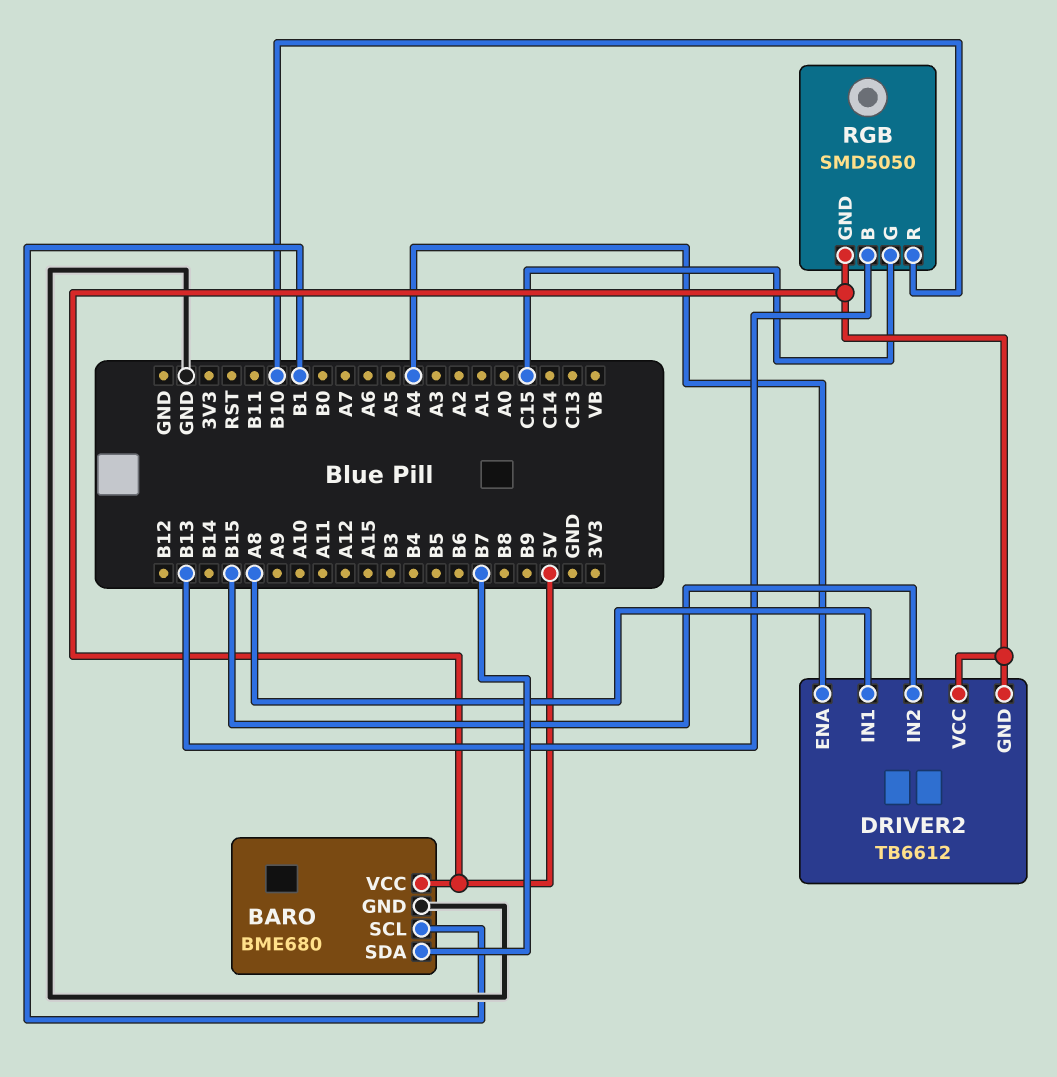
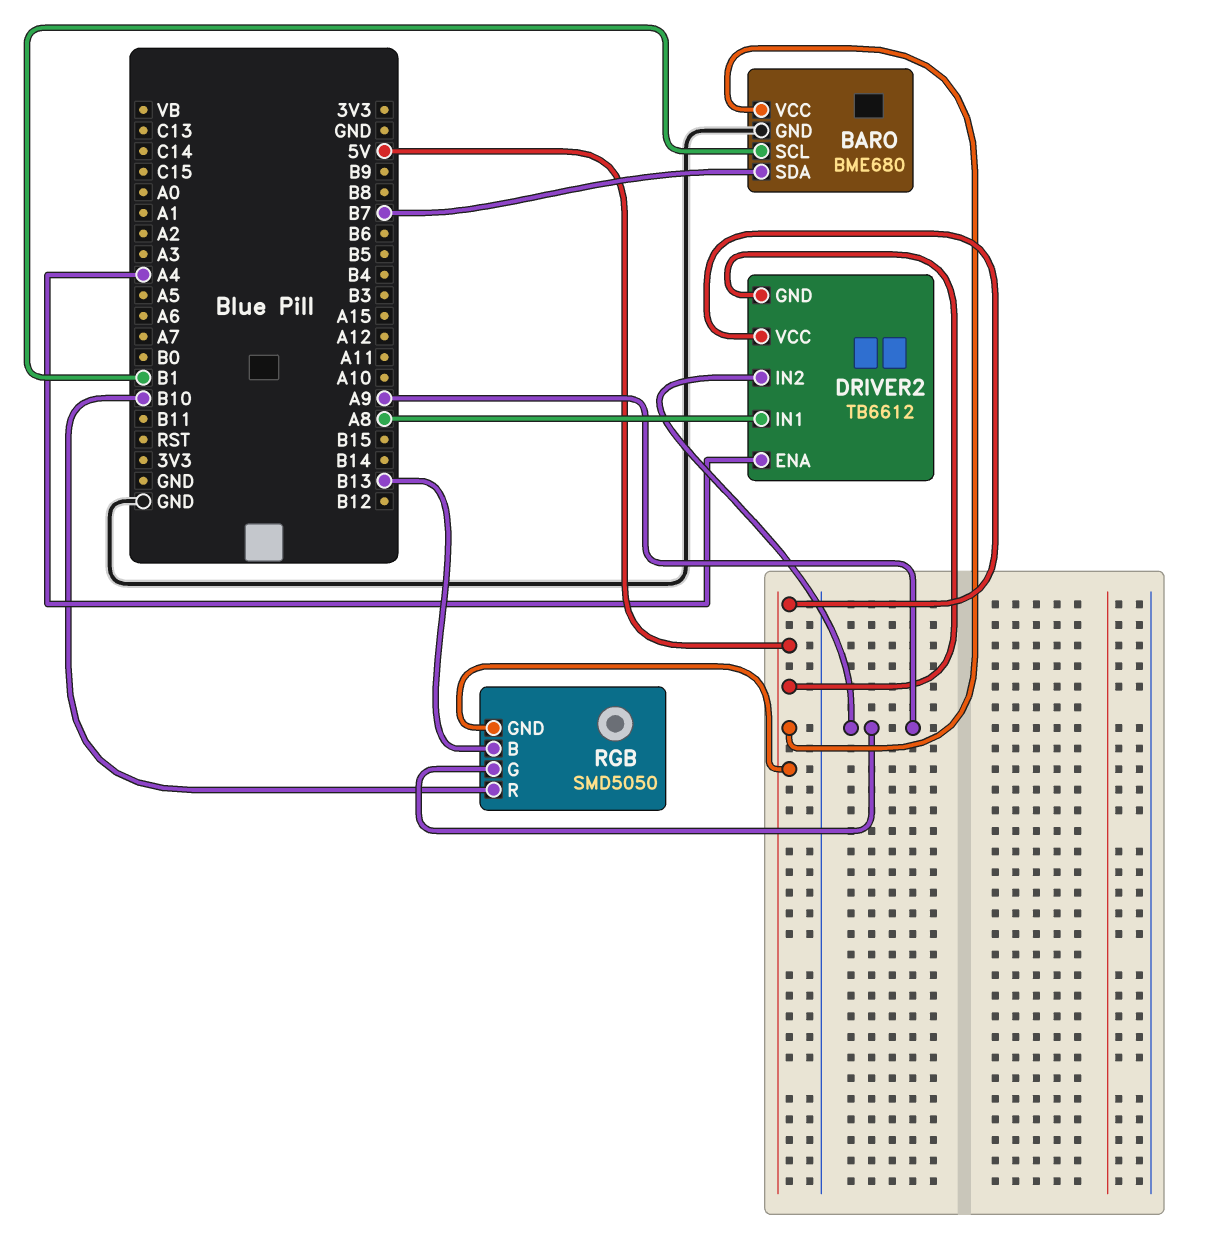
DRIVER2 pin IN2: B15 -> A9
RGB pin G: C15 -> A9

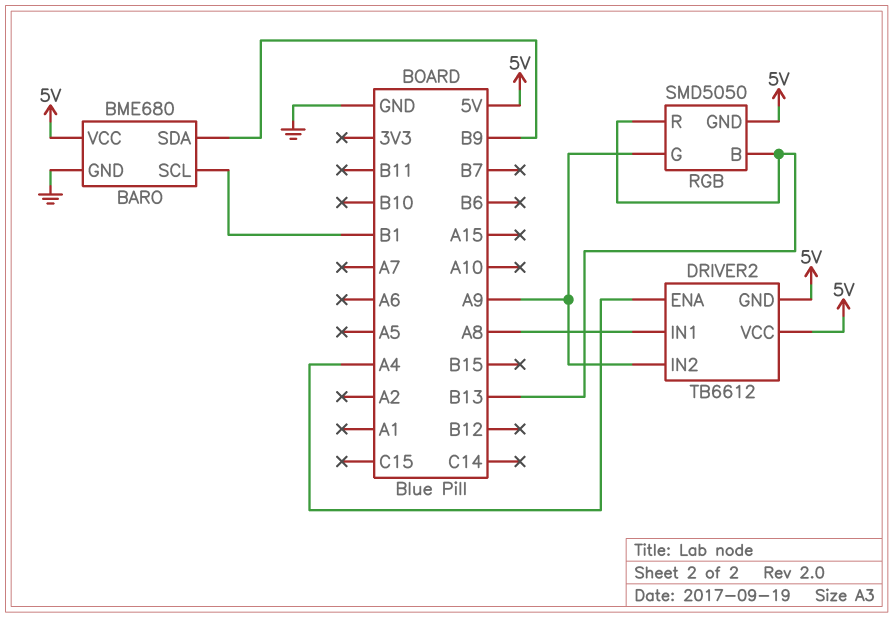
BARO pin SDA: B7 -> B9
RGB pin R: B10 -> B13

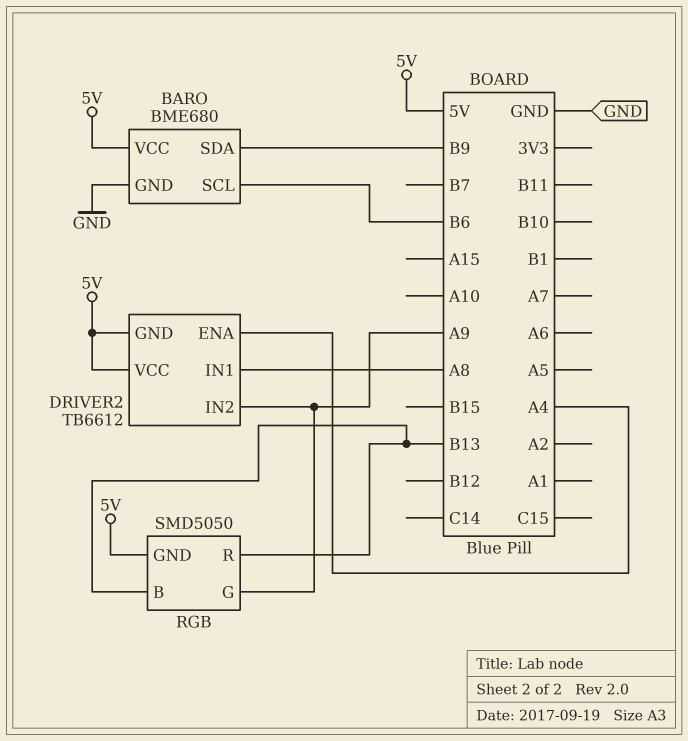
BARO pin SCL: B1 -> B6

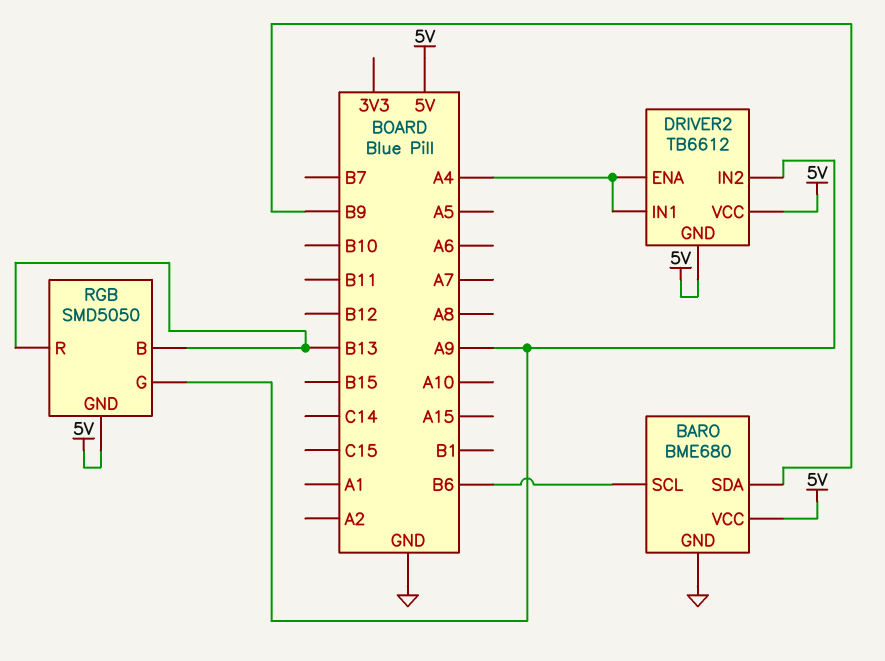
DRIVER2 pin IN1: A8 -> A4

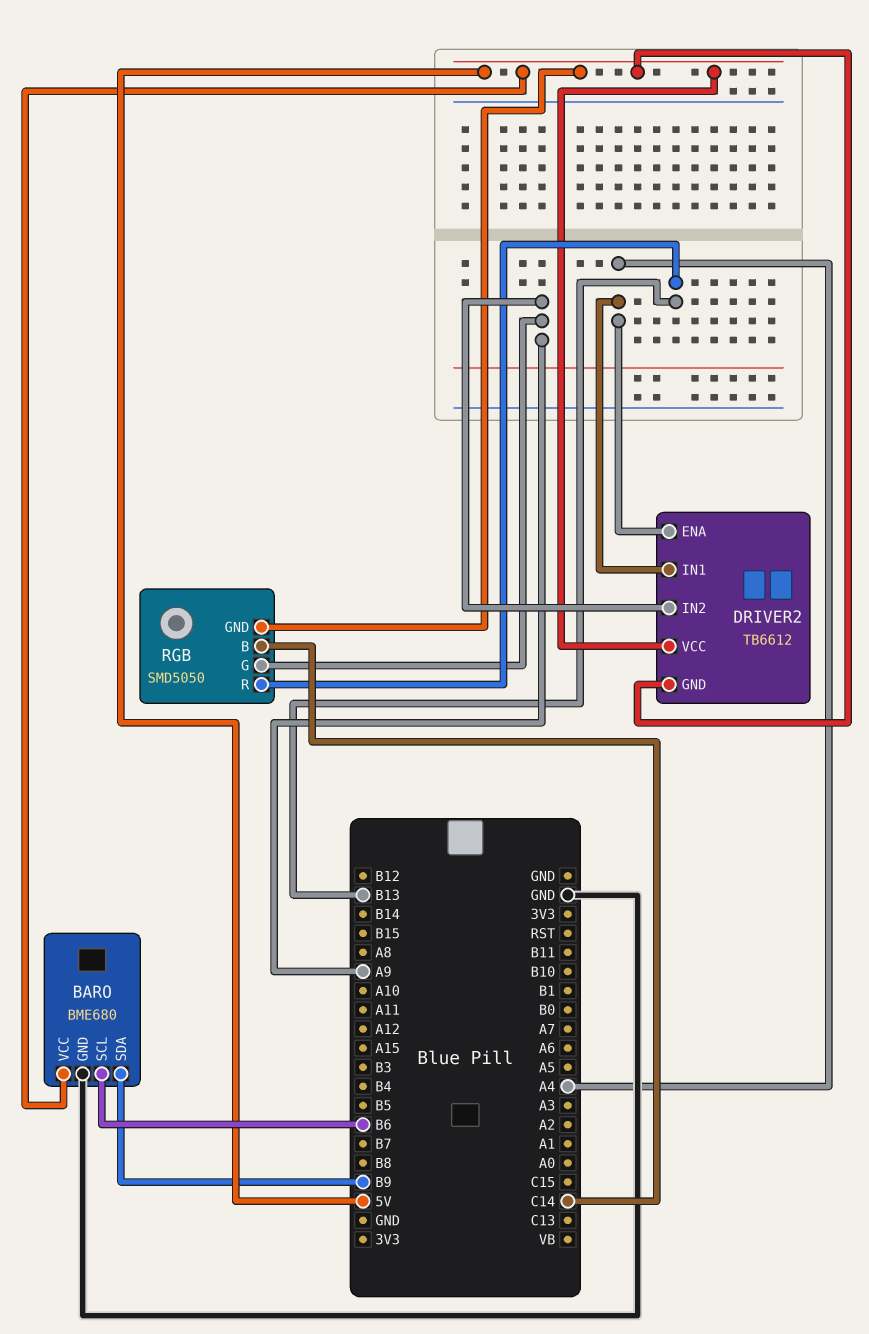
RGB pin B: B13 -> C14

